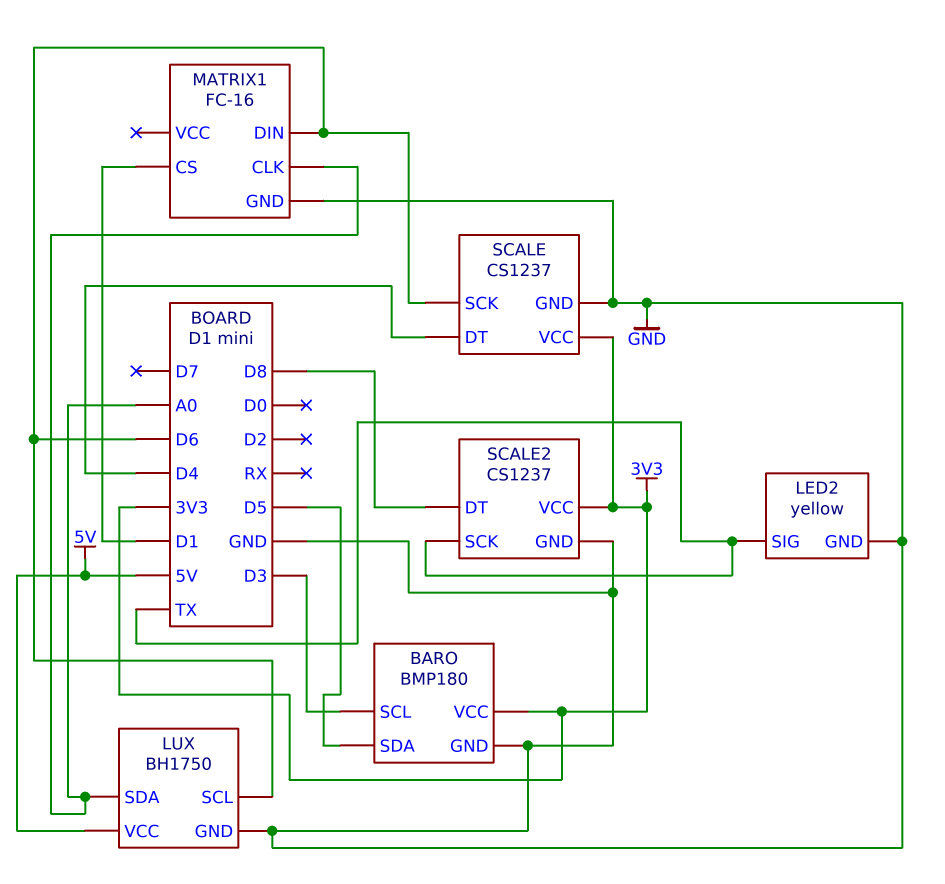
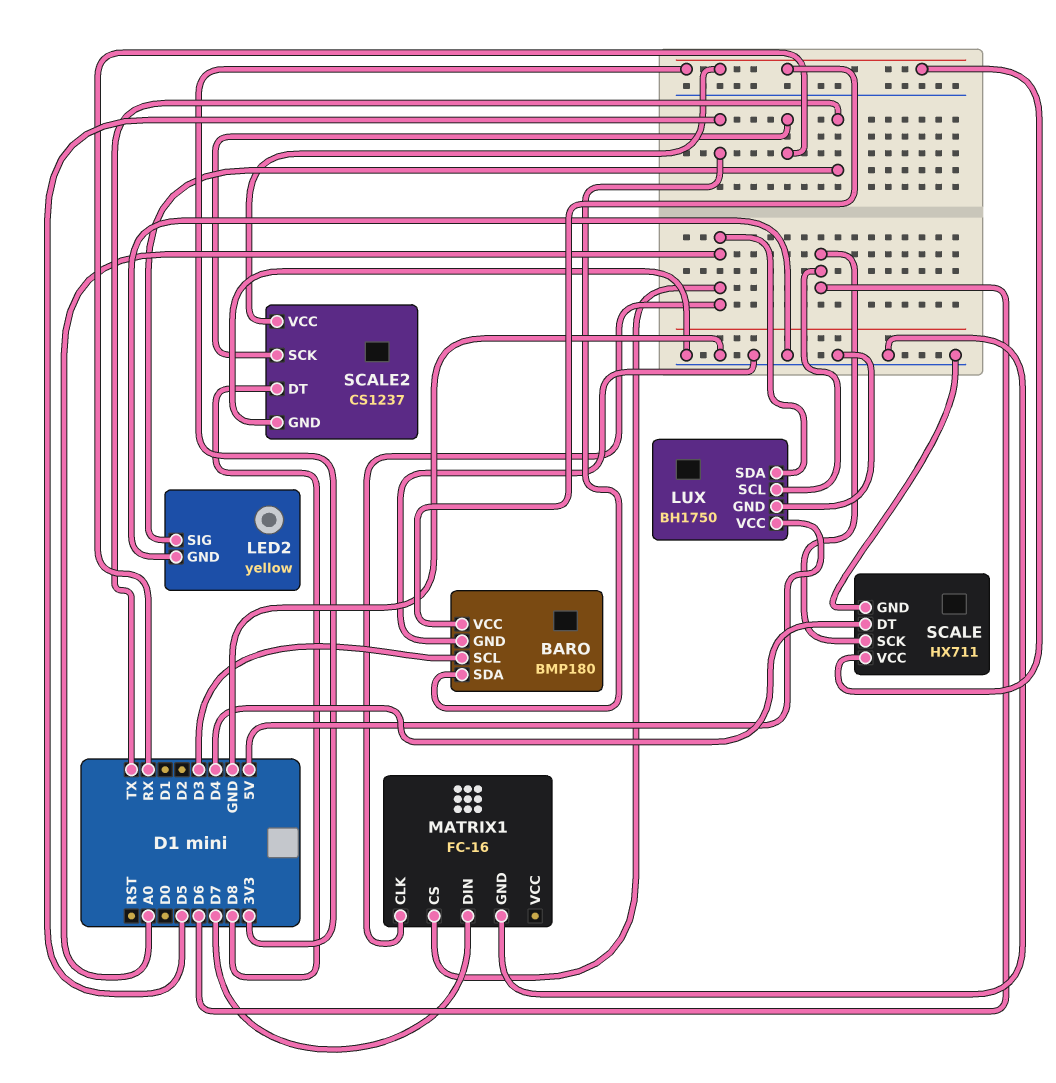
MATRIX1 pin CS: D1 -> A0
MATRIX1 pin DIN: D6 -> D7
SCALE: CS1237 -> HX711
SCALE2 pin SCK: TX -> RX

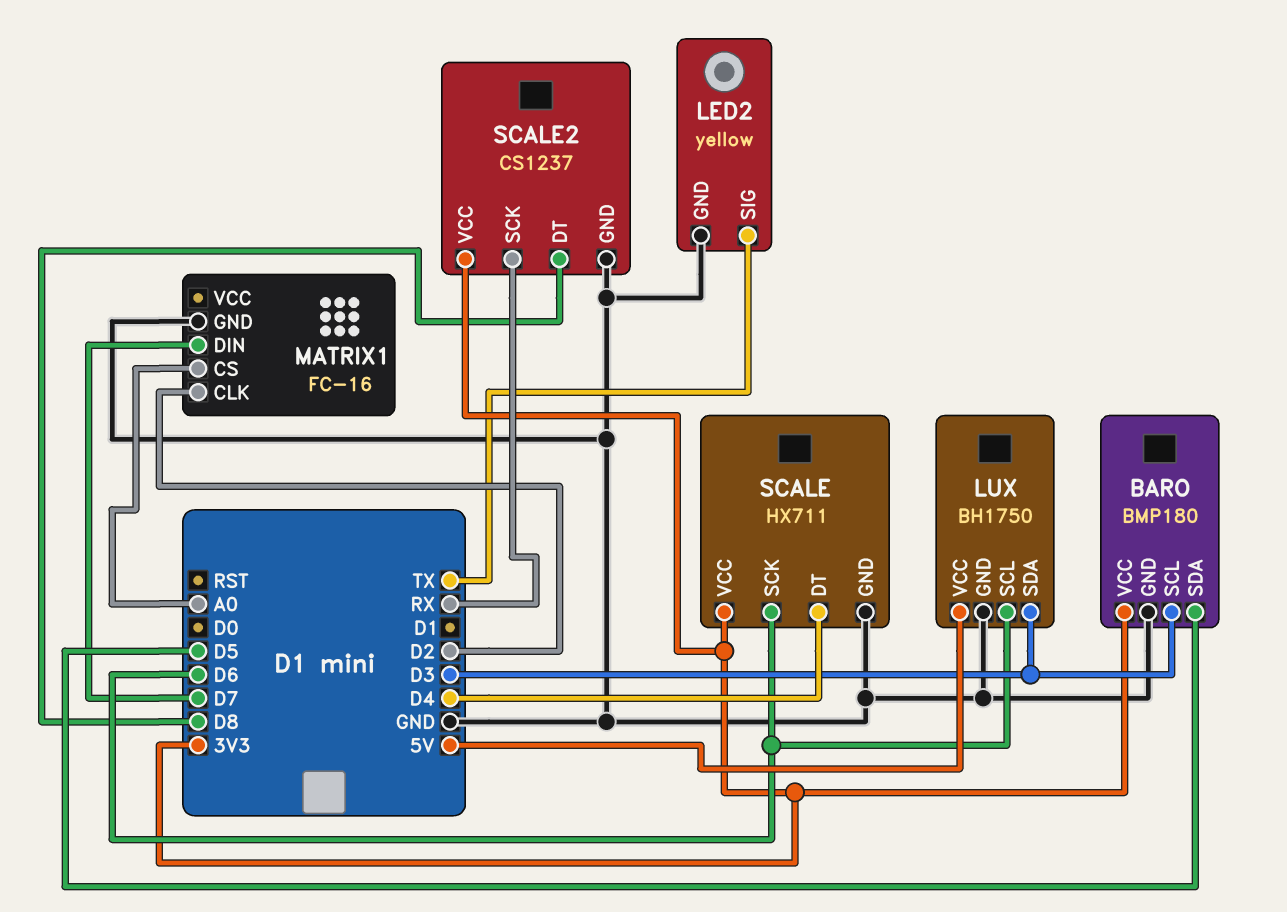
LUX pin SDA: A0 -> D3
MATRIX1 pin CLK: A0 -> D2

